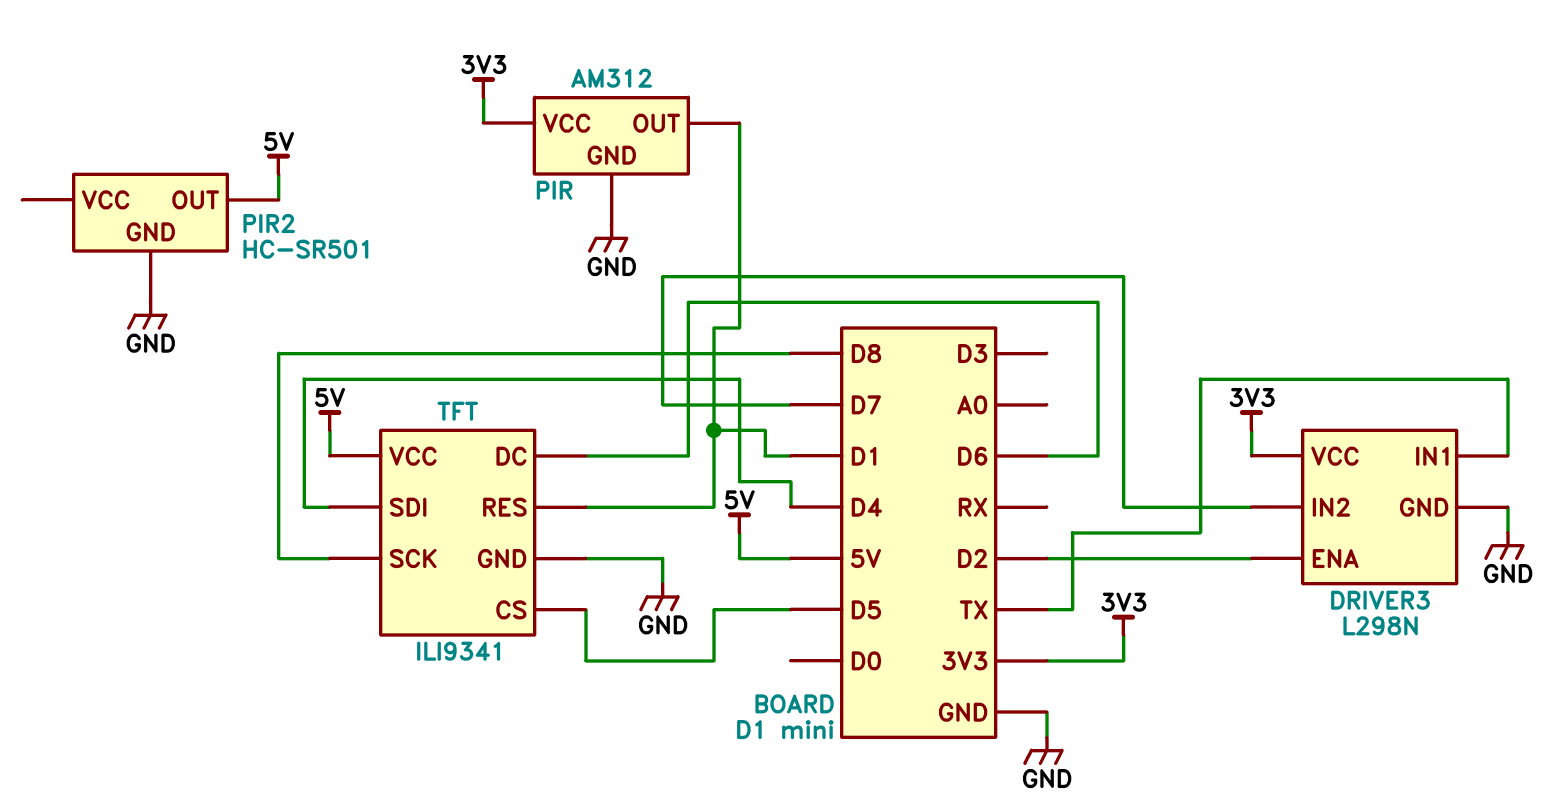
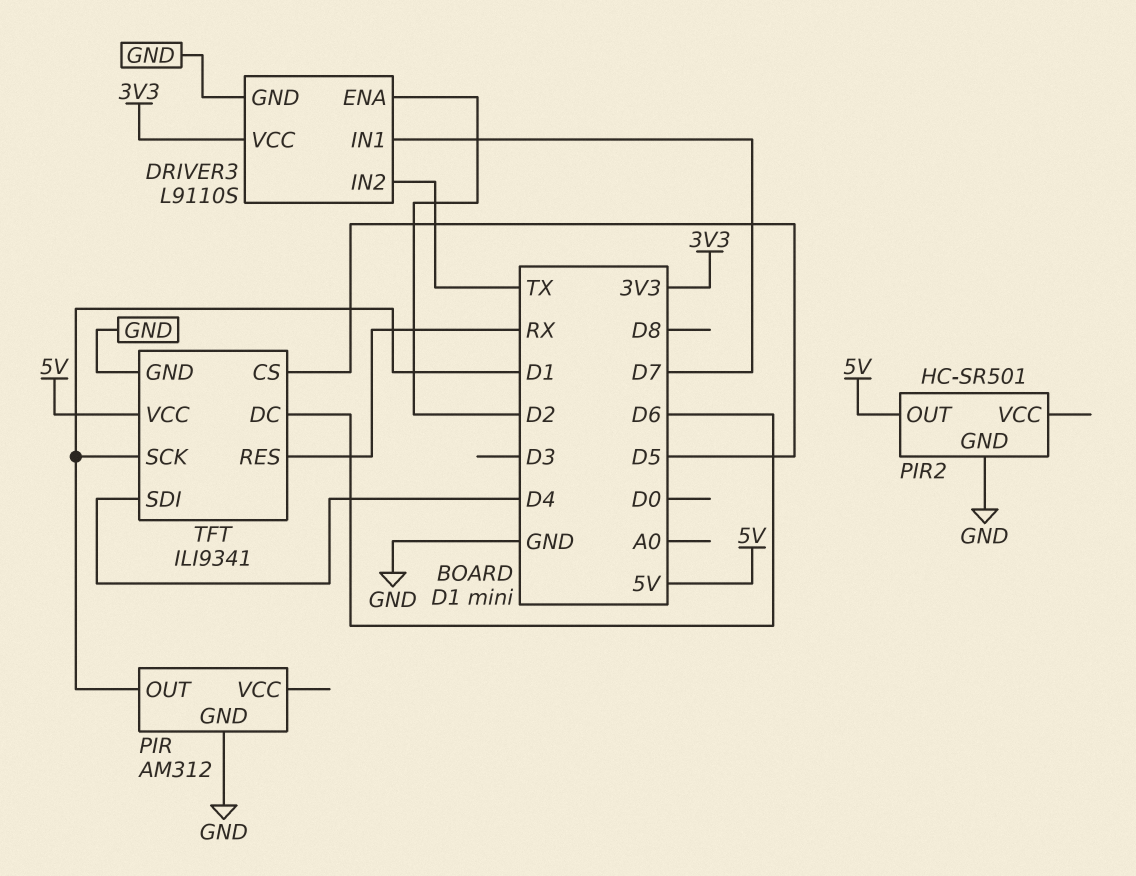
DRIVER3: L298N -> L9110S
DRIVER3 pin IN1: TX -> D7
DRIVER3 pin IN2: D7 -> TX
PIR pin VCC: 3V3 -> none
TFT pin RES: D1 -> RX
TFT pin SCK: D8 -> D1

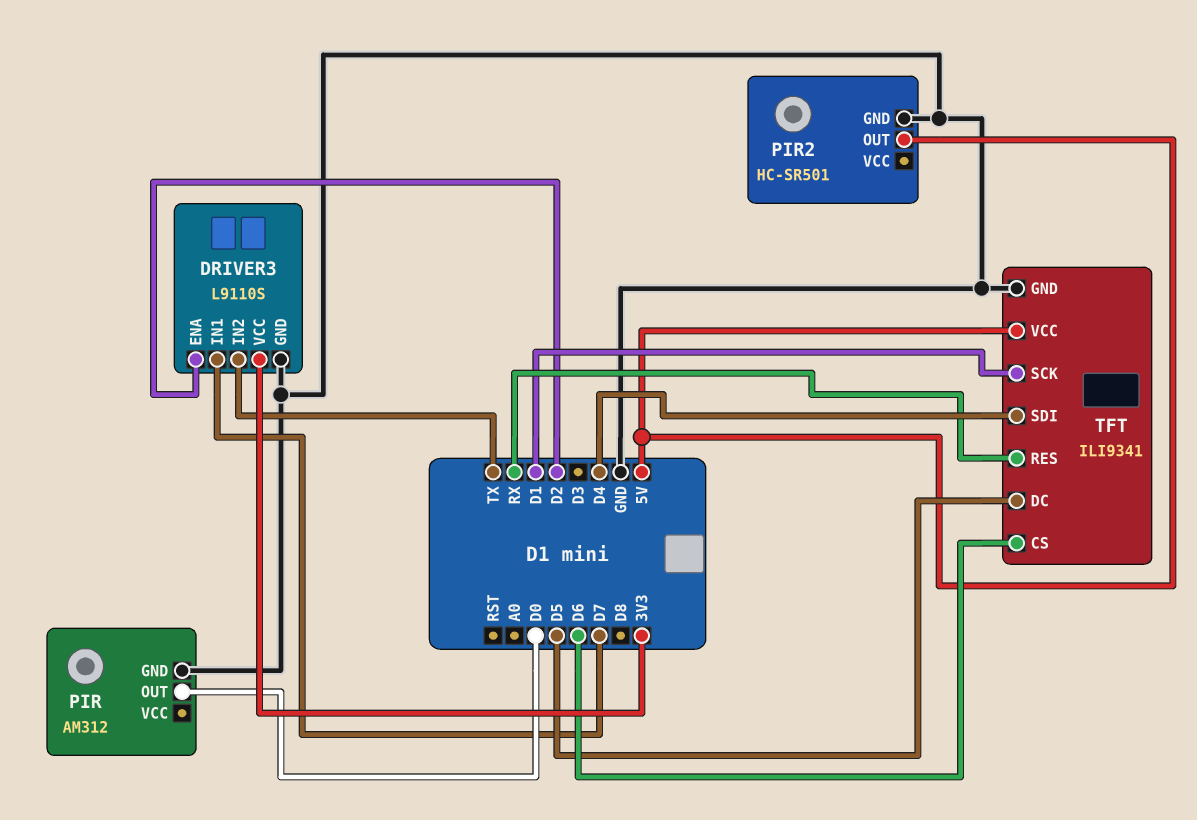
PIR pin OUT: D1 -> D0
TFT pin CS: D5 -> D6
TFT pin DC: D6 -> D5

